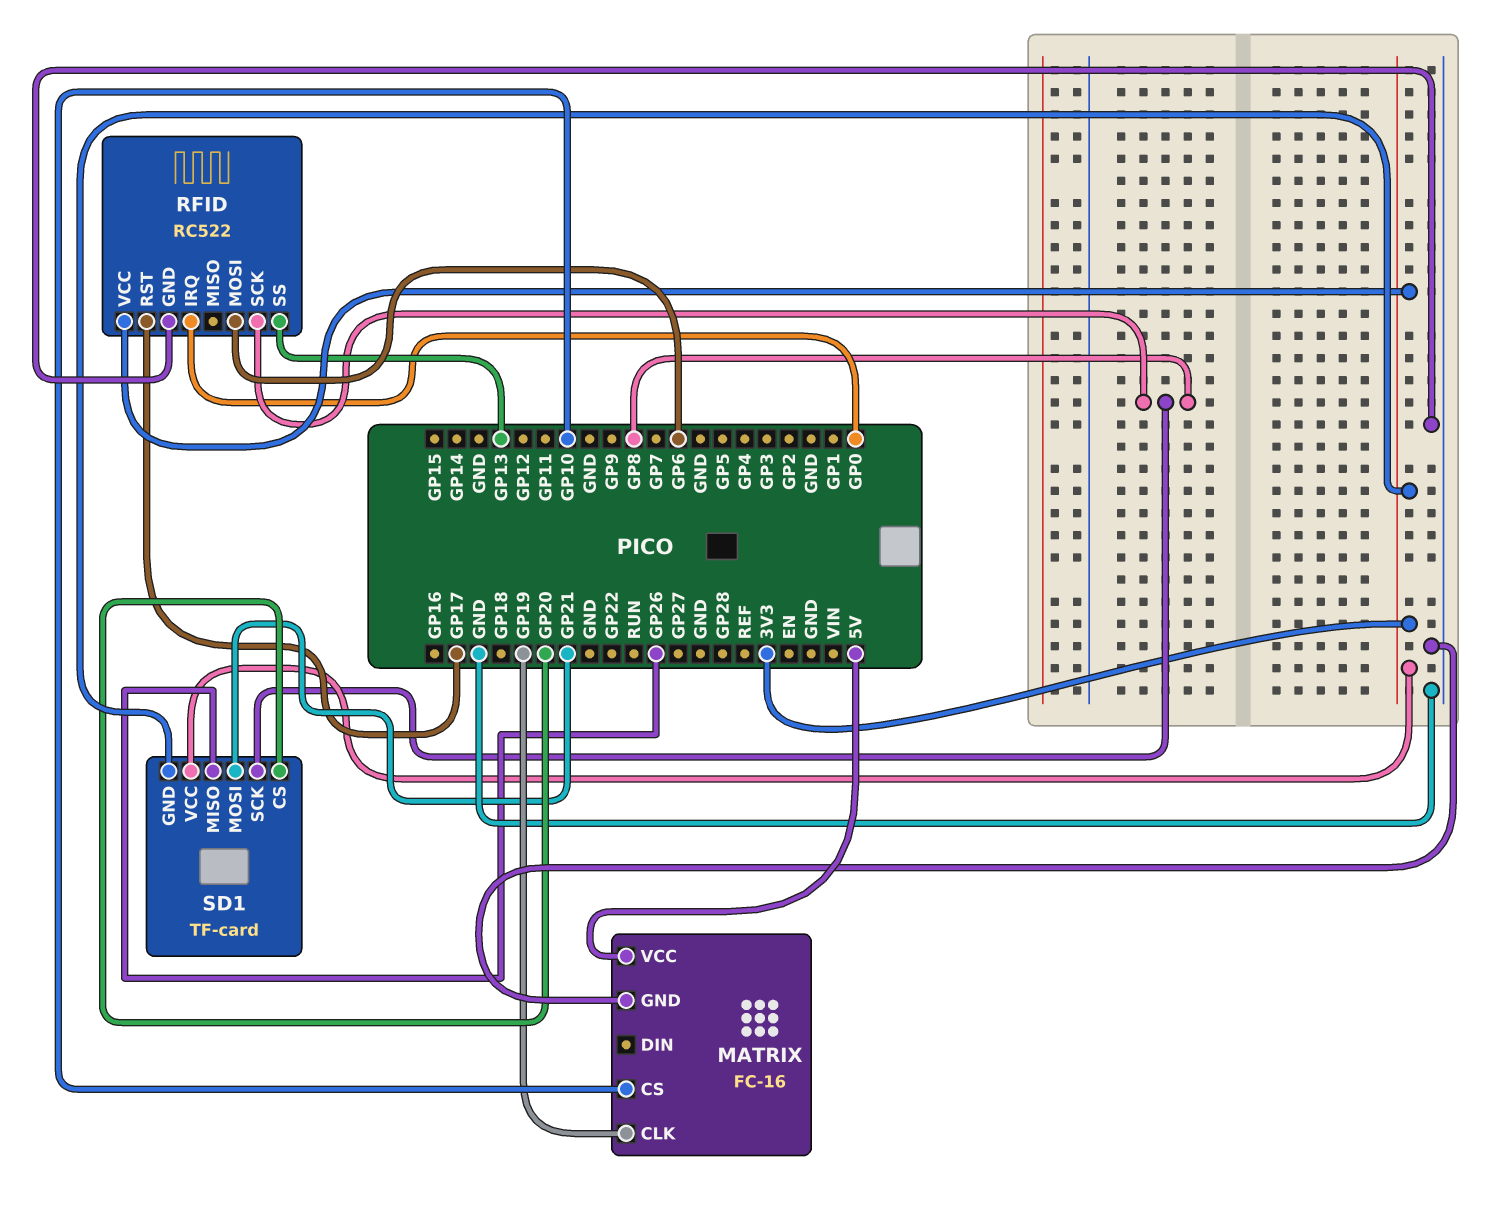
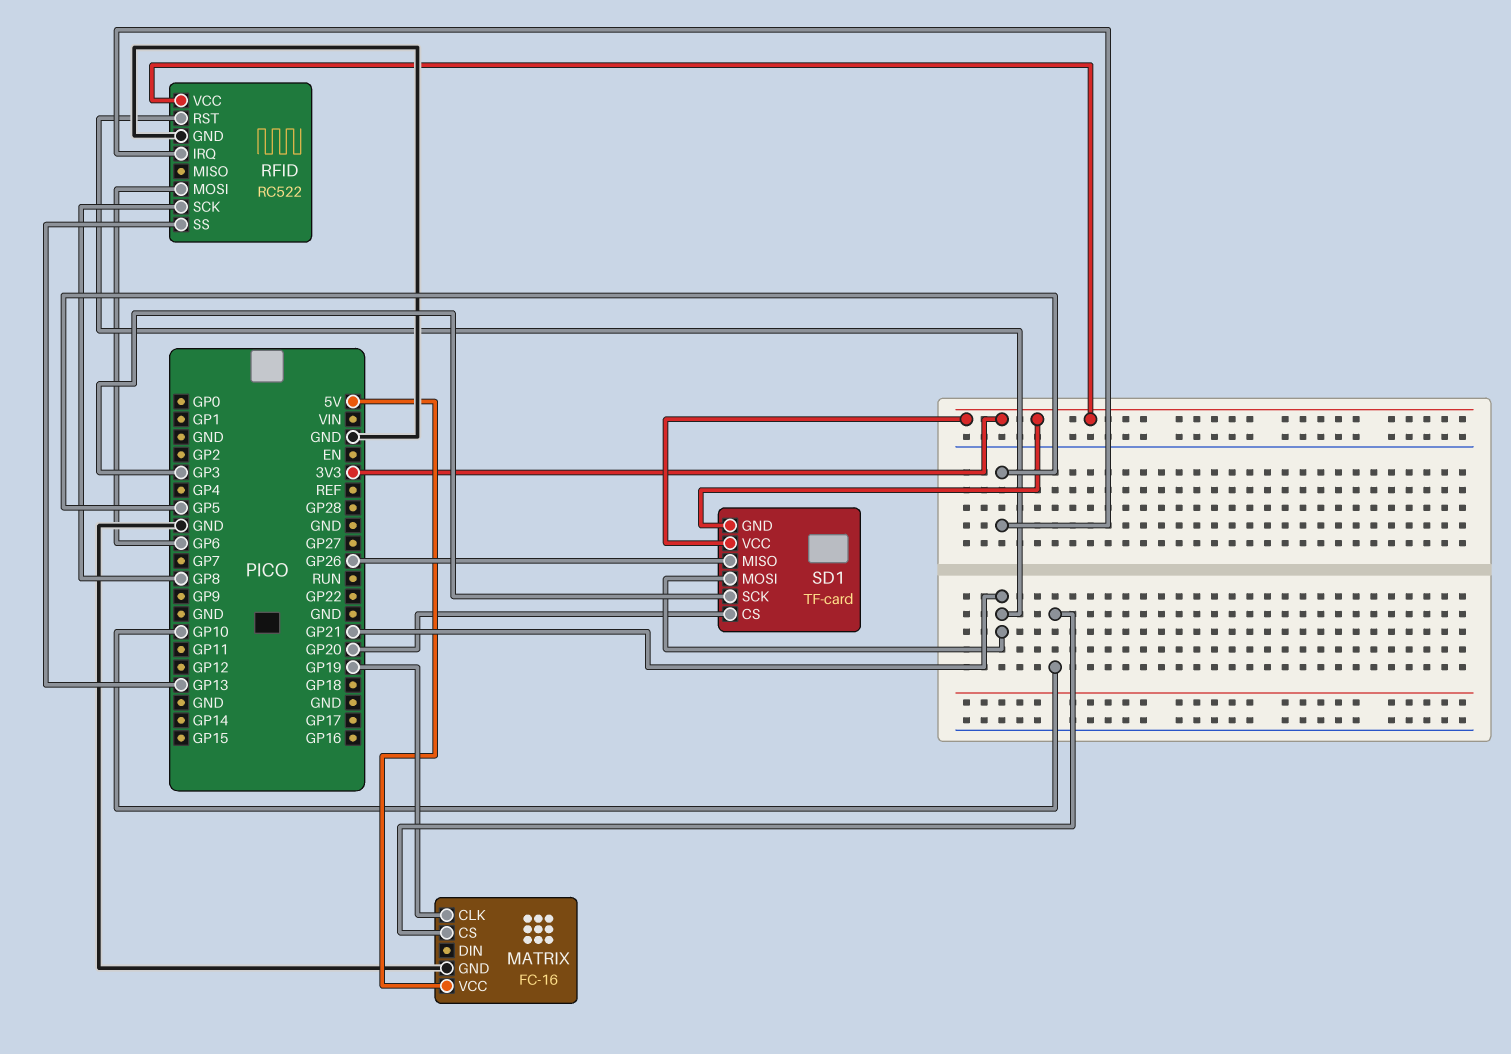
RFID pin IRQ: GP0 -> GP5
RFID pin RST: GP17 -> GP21
SD1 pin SCK: GP8 -> GP3

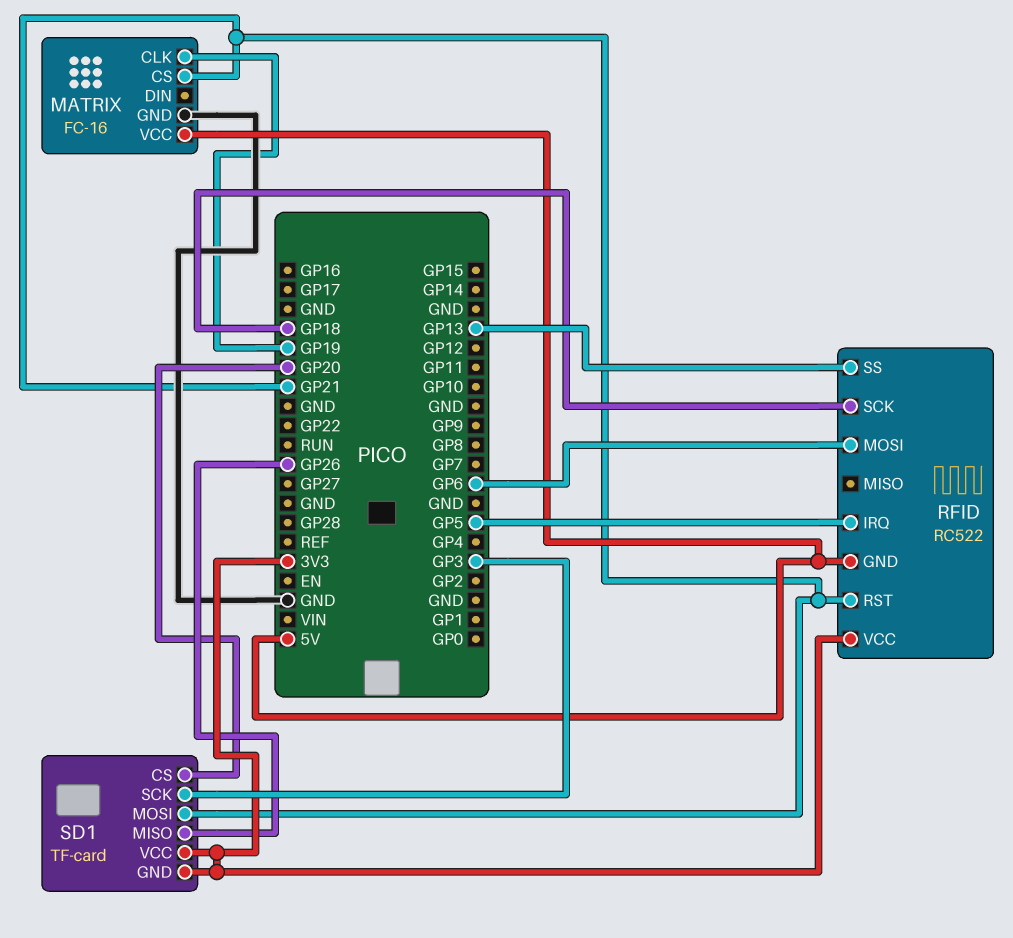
MATRIX pin CS: GP10 -> GP21
RFID pin GND: GND -> 5V
RFID pin SCK: GP8 -> GP18

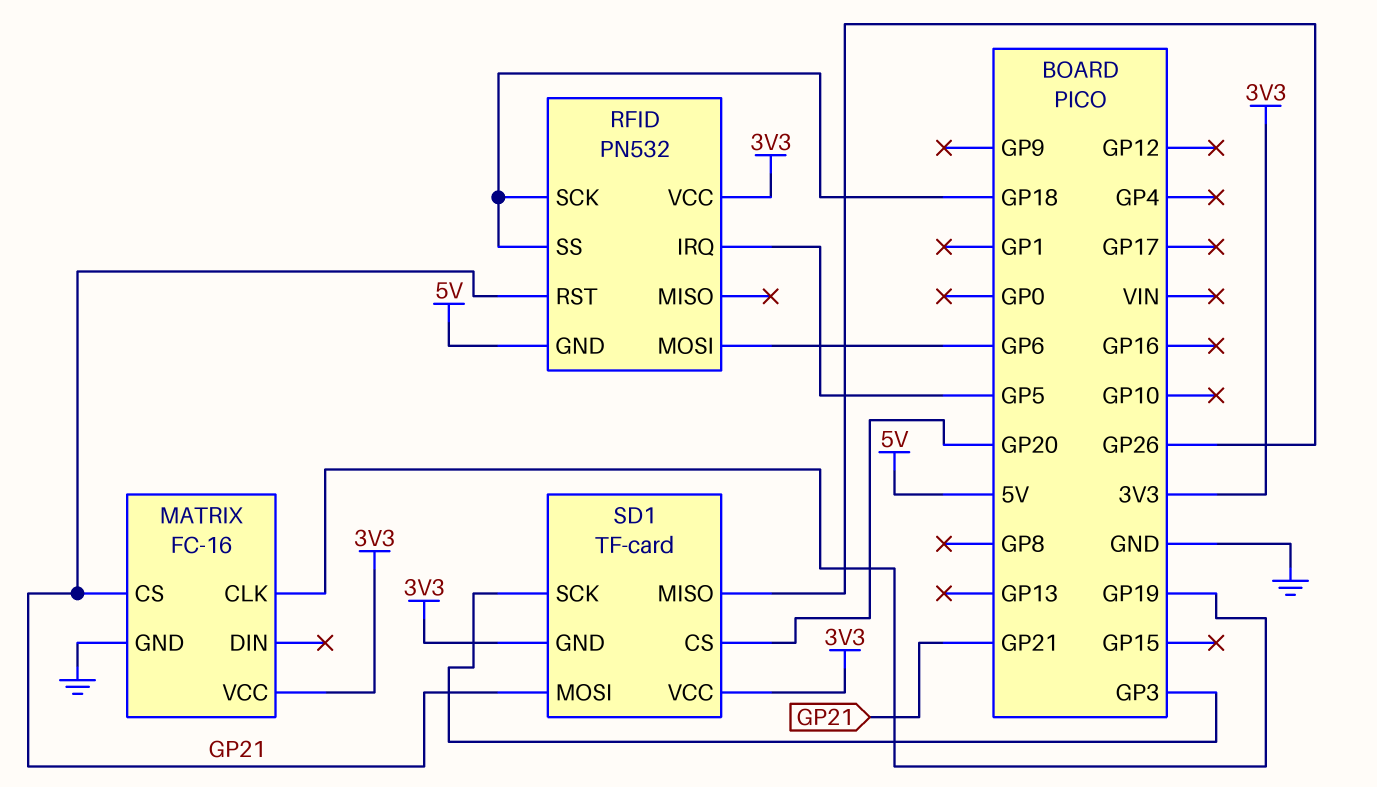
MATRIX pin VCC: 5V -> 3V3
RFID: RC522 -> PN532
RFID pin SS: GP13 -> GP18

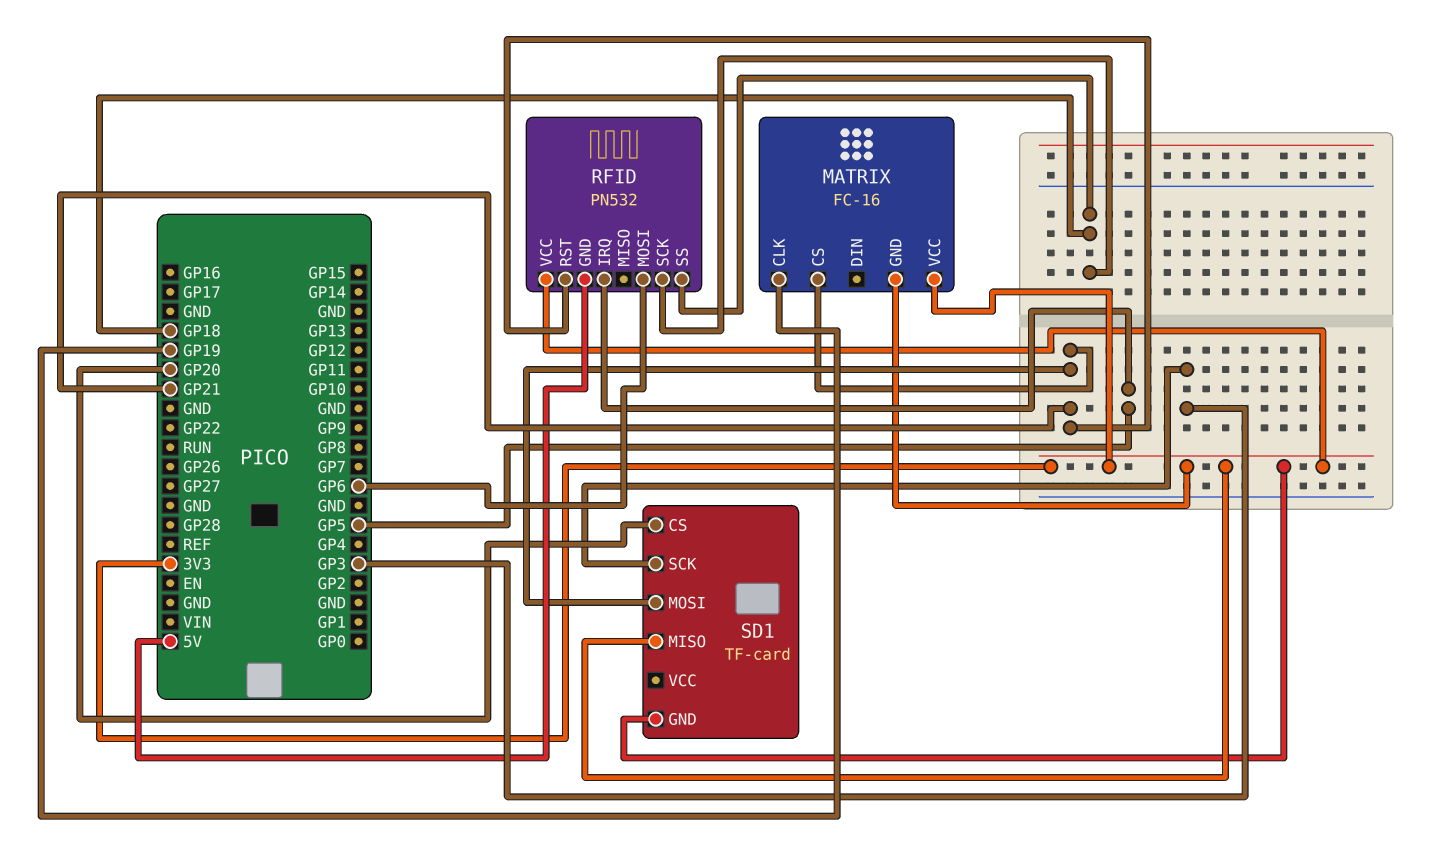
MATRIX pin GND: GND -> 3V3
SD1 pin MISO: GP26 -> 3V3
SD1 pin VCC: 3V3 -> none

